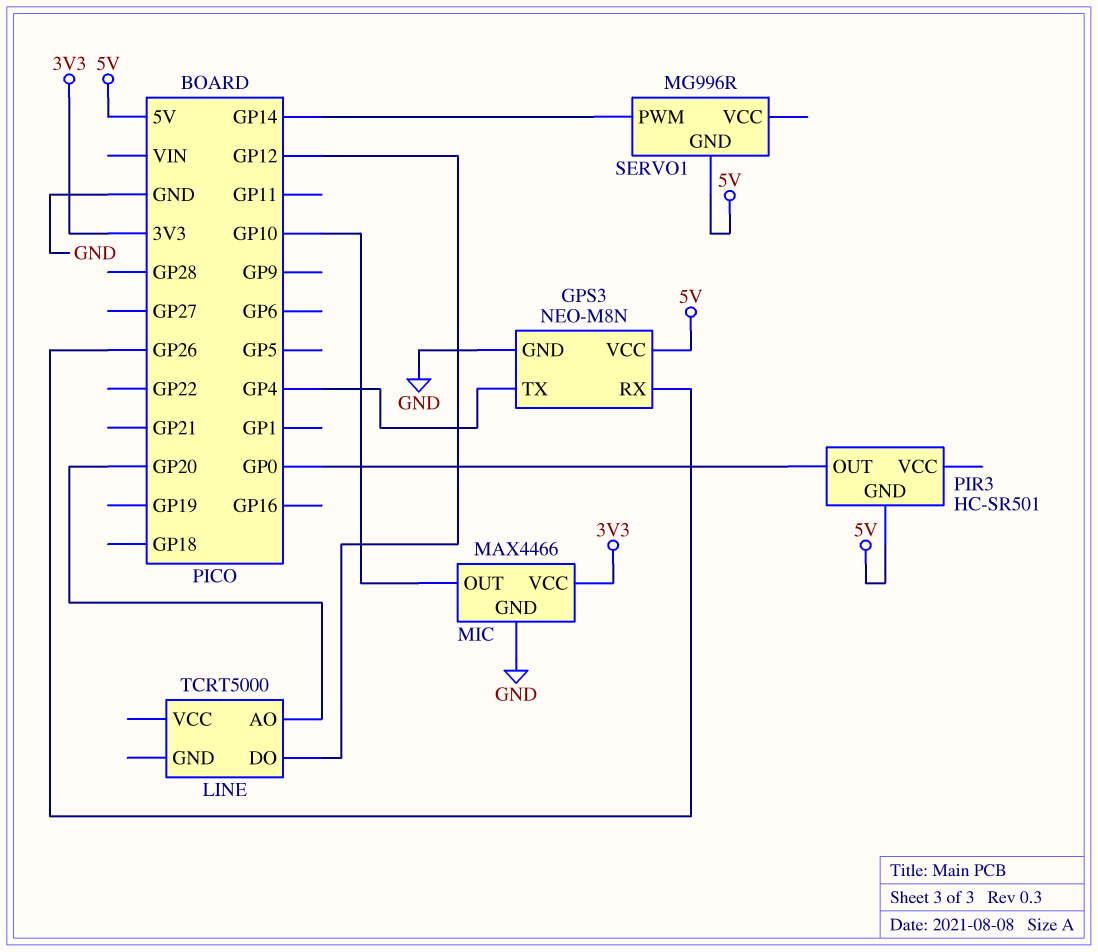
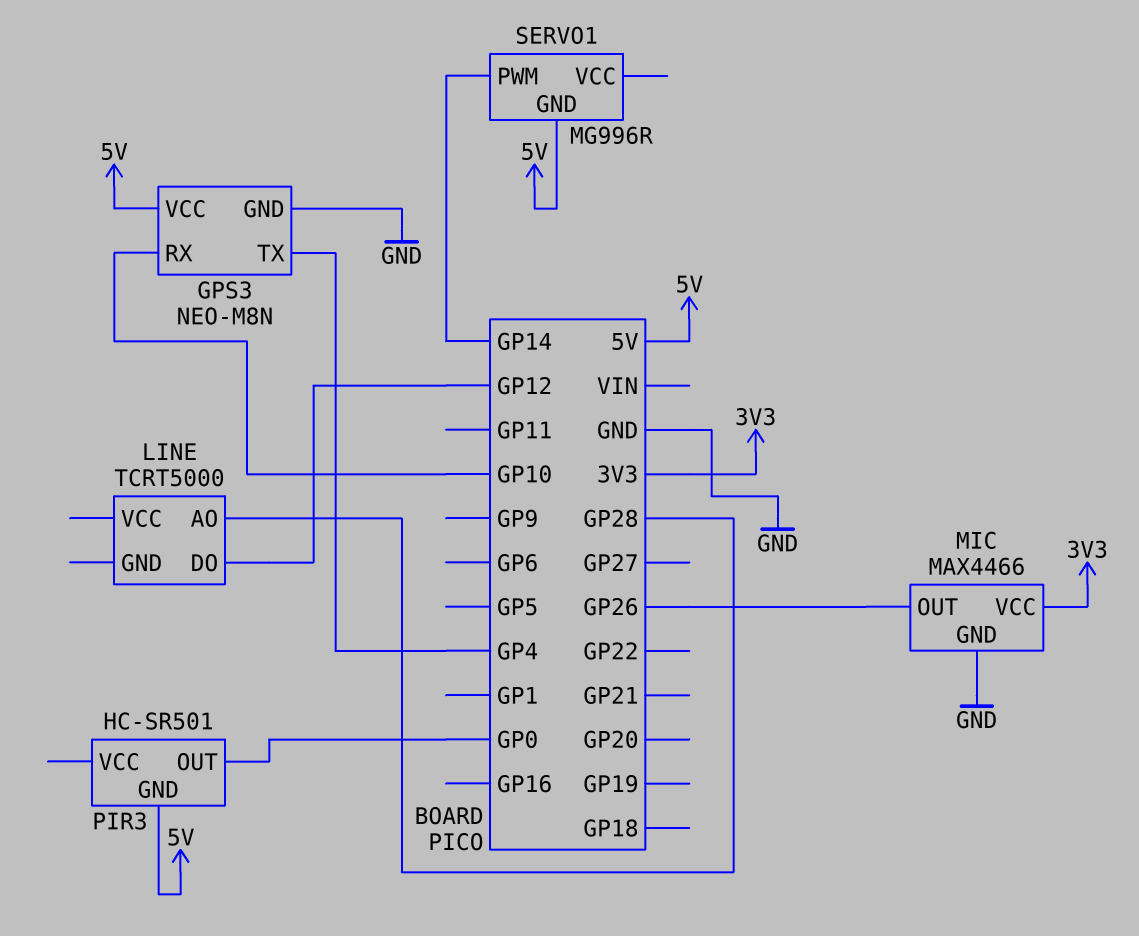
GPS3 pin RX: GP26 -> GP10
LINE pin AO: GP20 -> GP28
MIC pin OUT: GP10 -> GP26

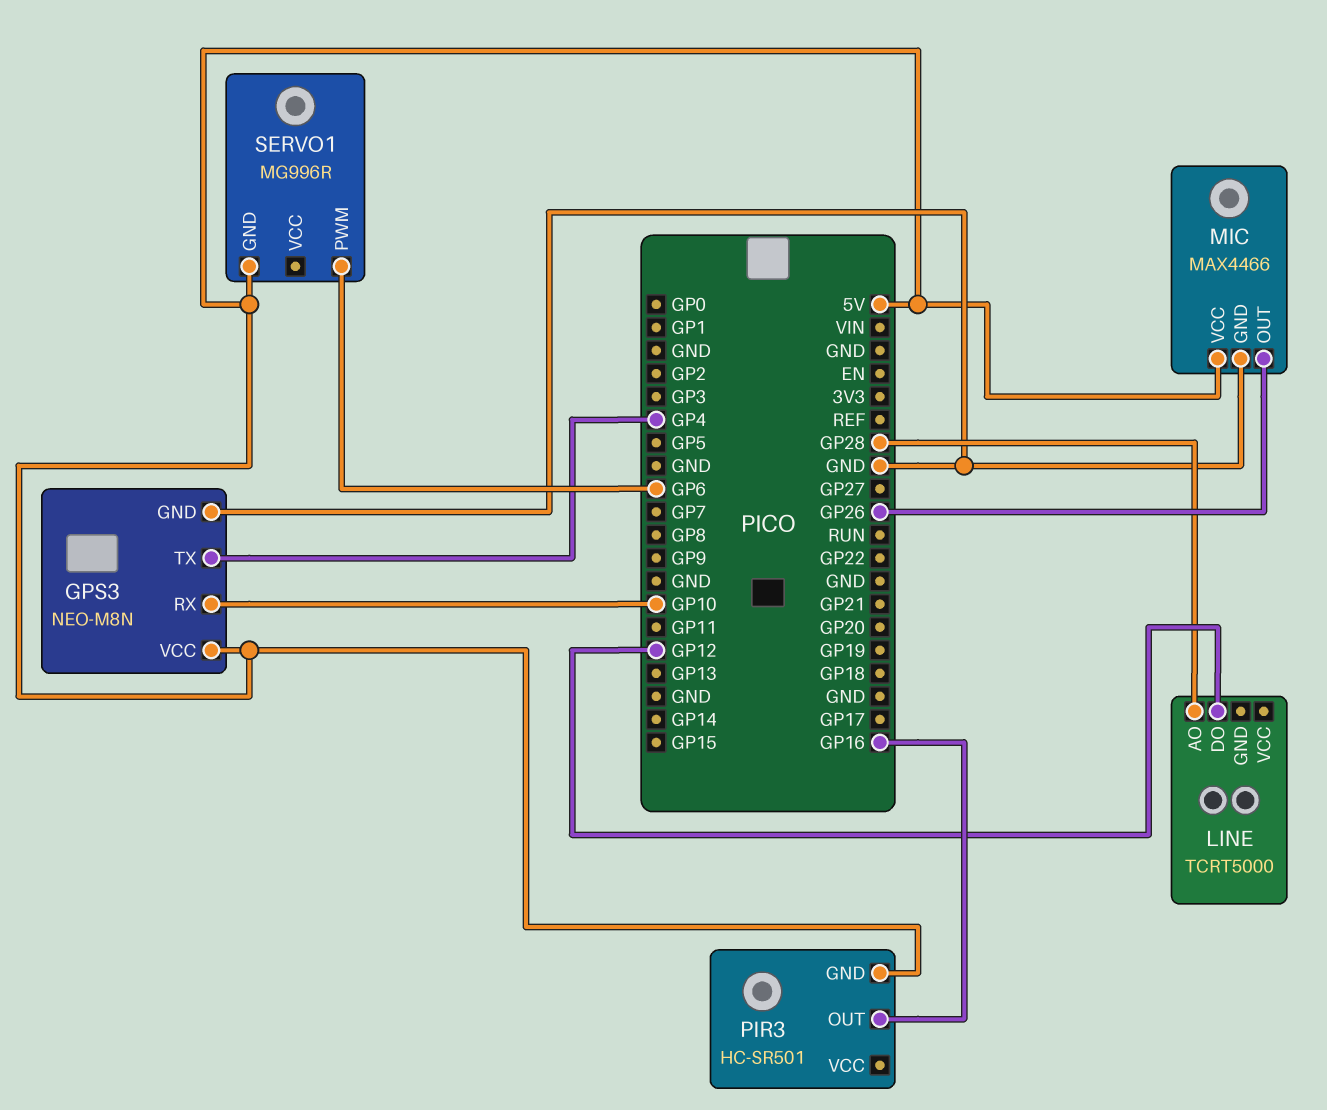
MIC pin VCC: 3V3 -> 5V
PIR3 pin OUT: GP0 -> GP16
SERVO1 pin PWM: GP14 -> GP6

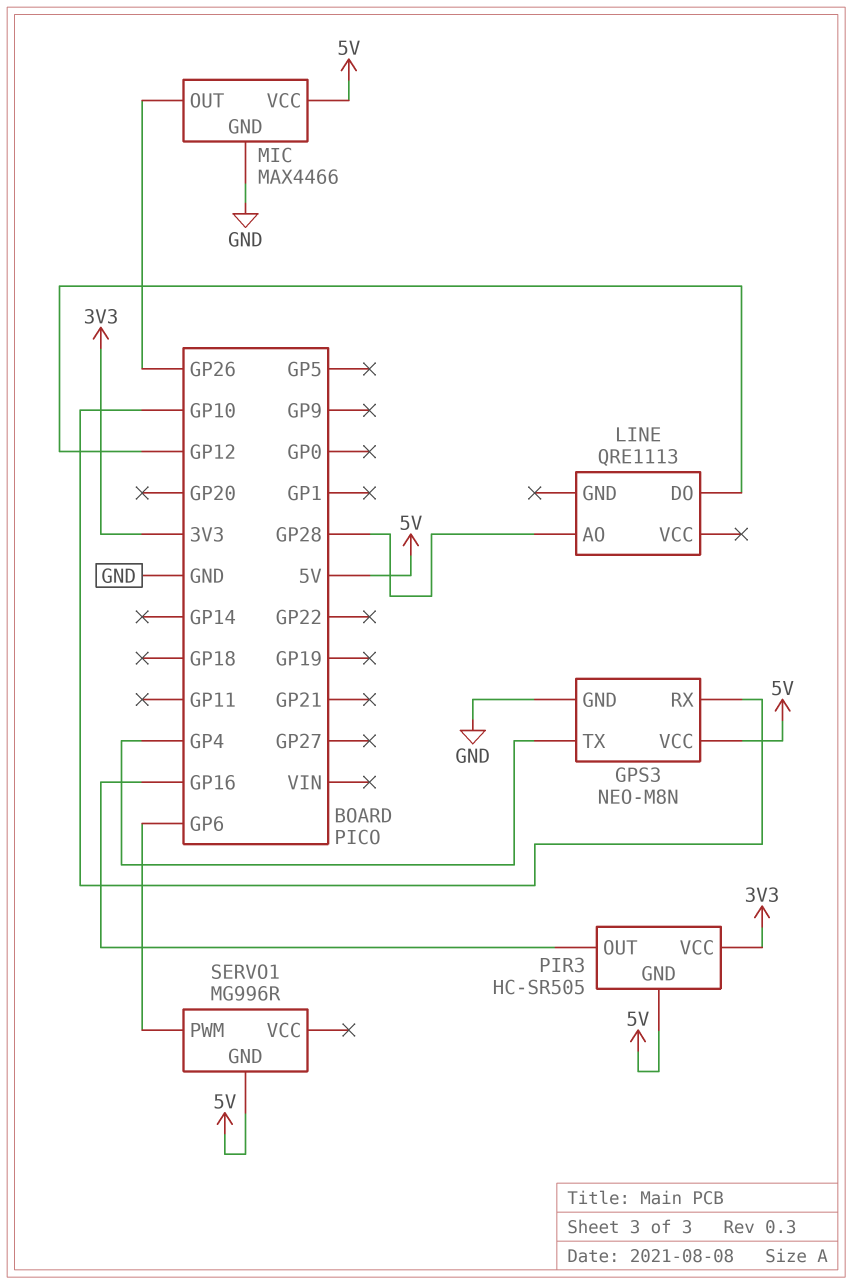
LINE: TCRT5000 -> QRE1113
PIR3: HC-SR501 -> HC-SR505
PIR3 pin VCC: none -> 3V3

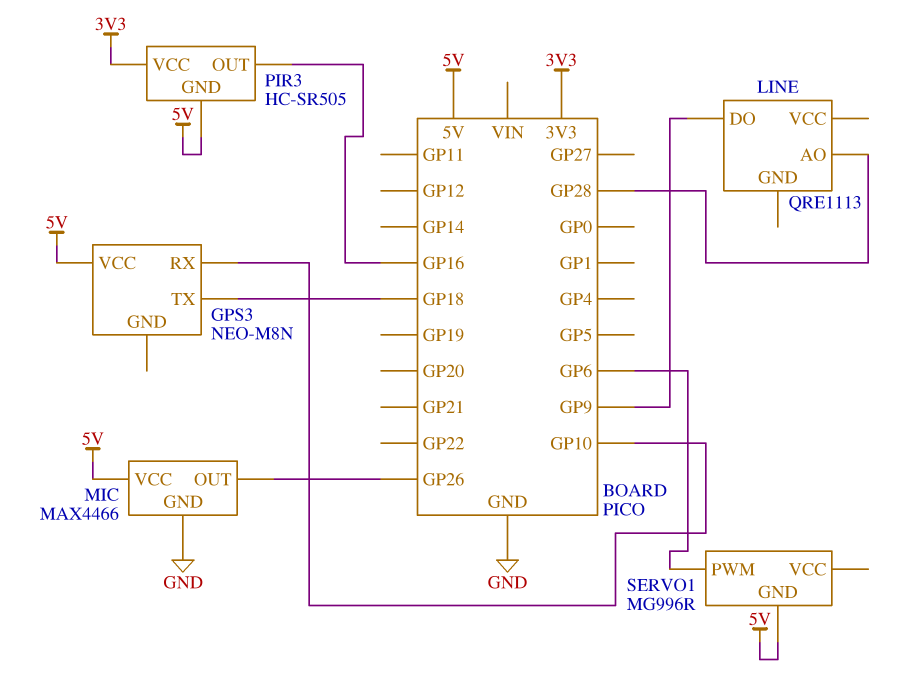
GPS3 pin GND: GND -> none
GPS3 pin TX: GP4 -> GP18
LINE pin DO: GP12 -> GP9

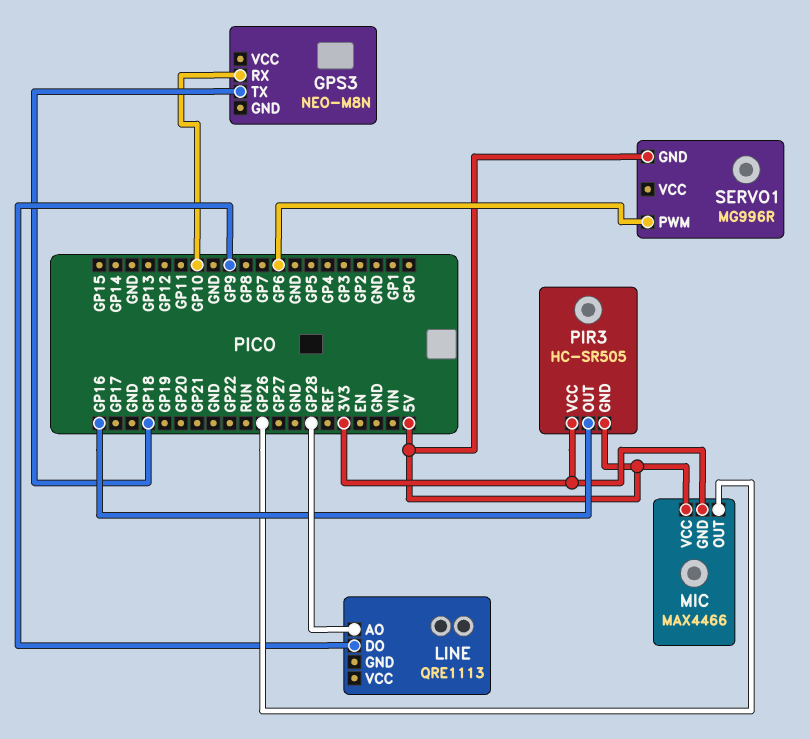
GPS3 pin VCC: 5V -> none
MIC pin GND: GND -> 3V3

